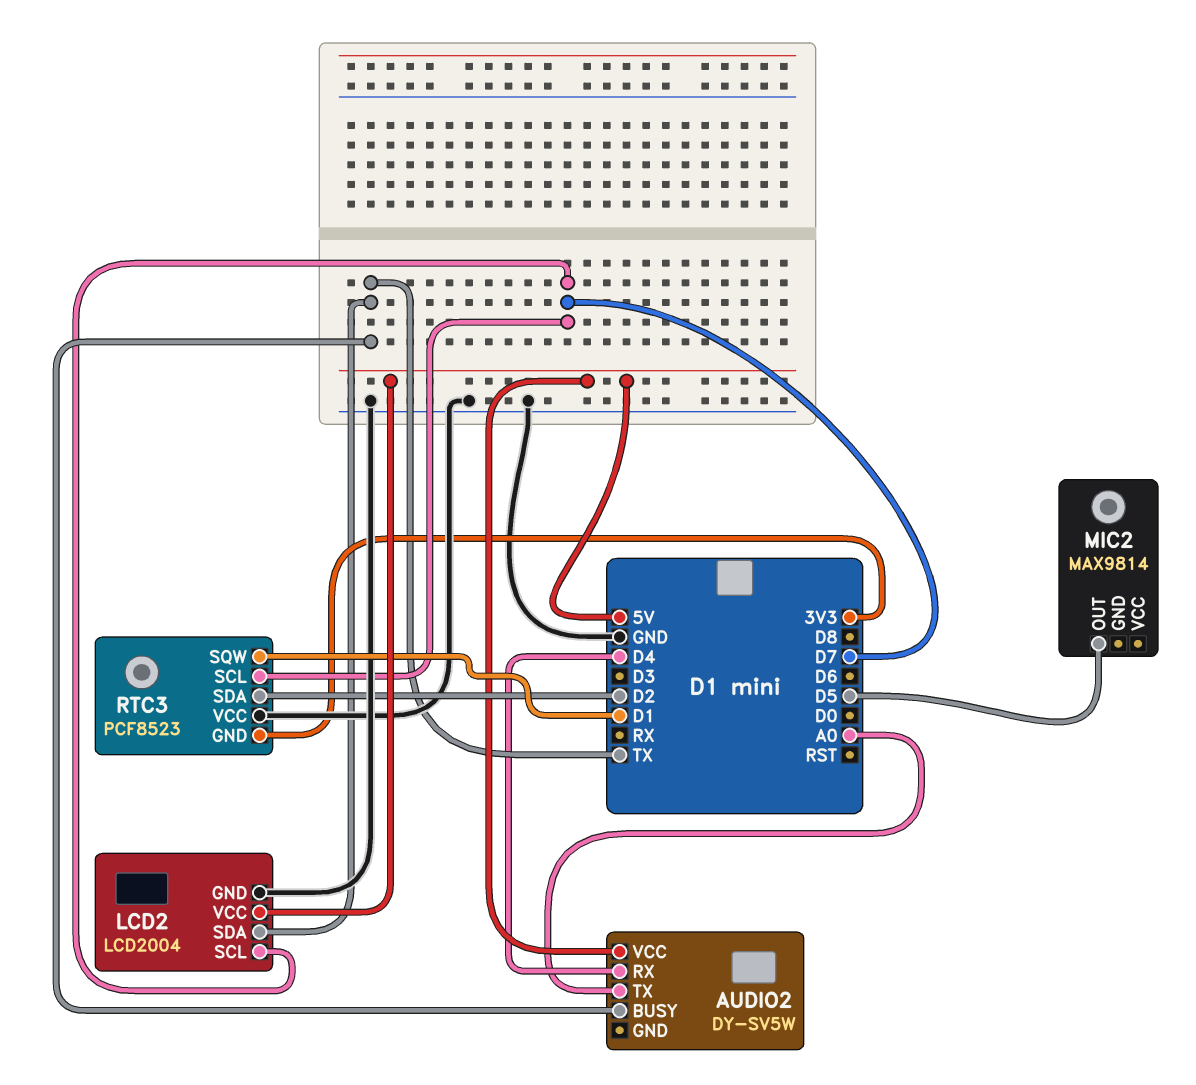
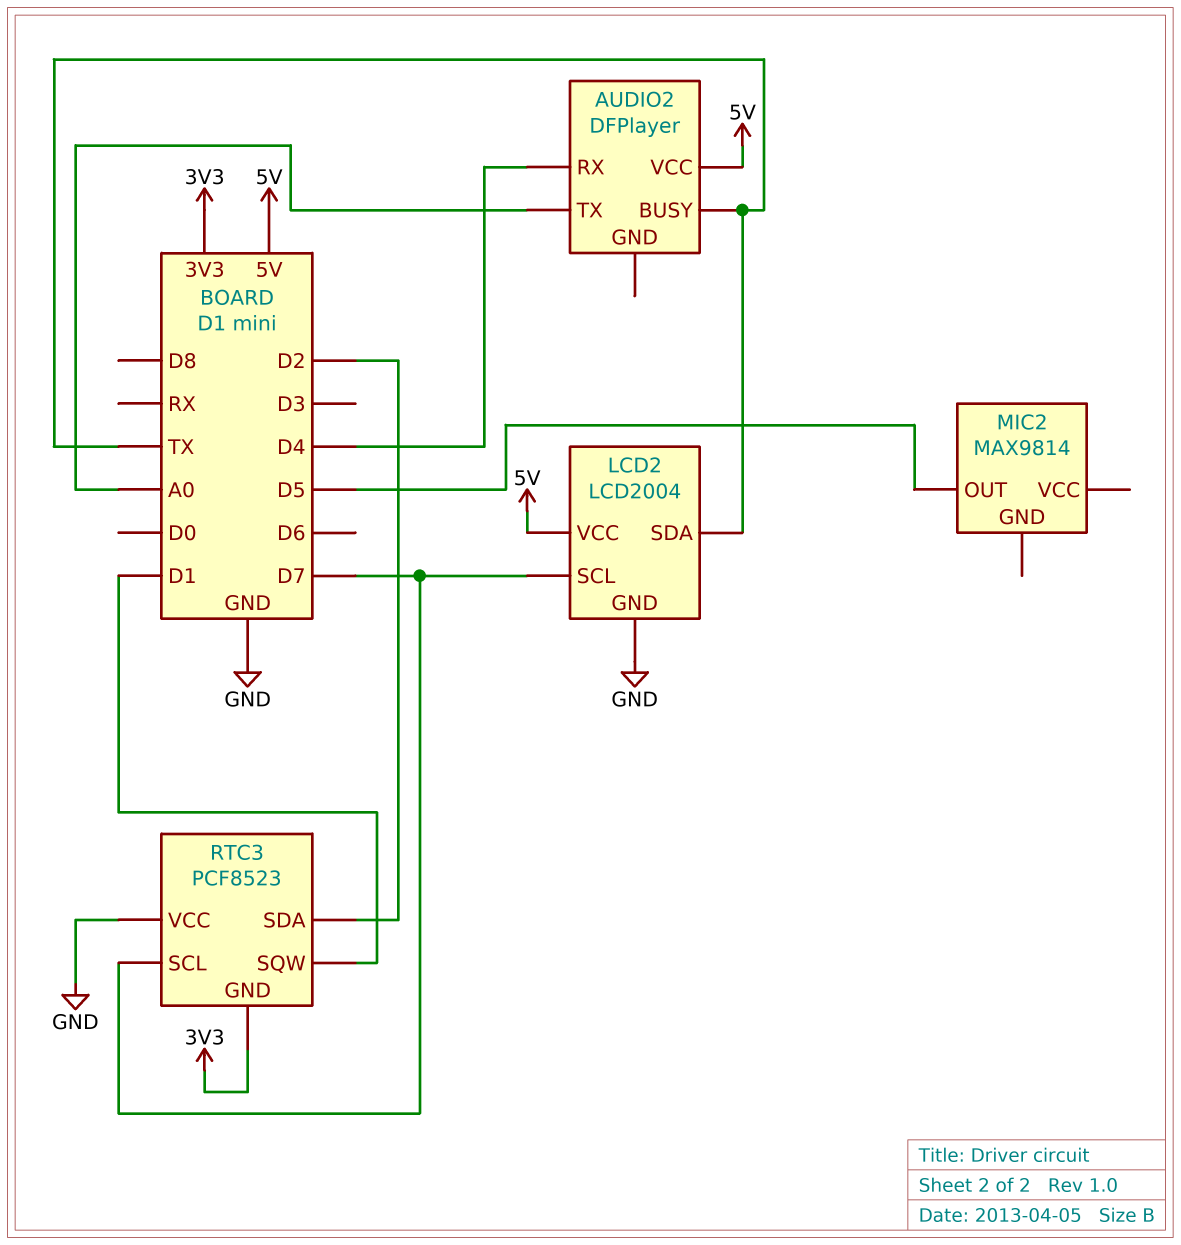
AUDIO2: DY-SV5W -> DFPlayer

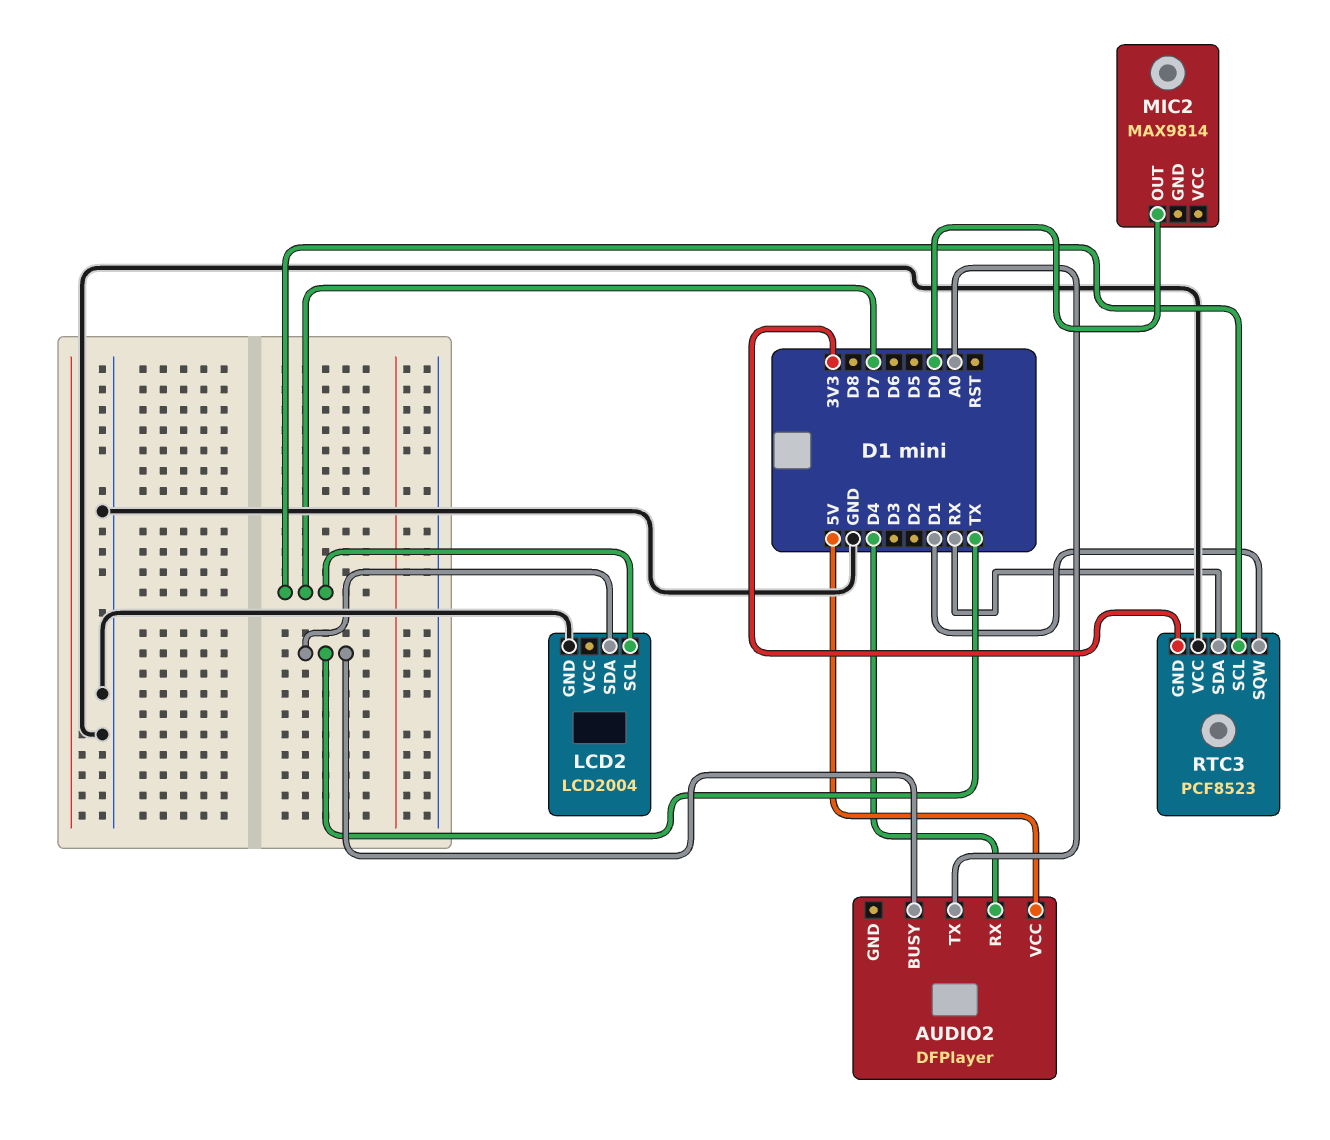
LCD2 pin VCC: 5V -> none
MIC2 pin OUT: D5 -> D0
RTC3 pin SDA: D2 -> RX

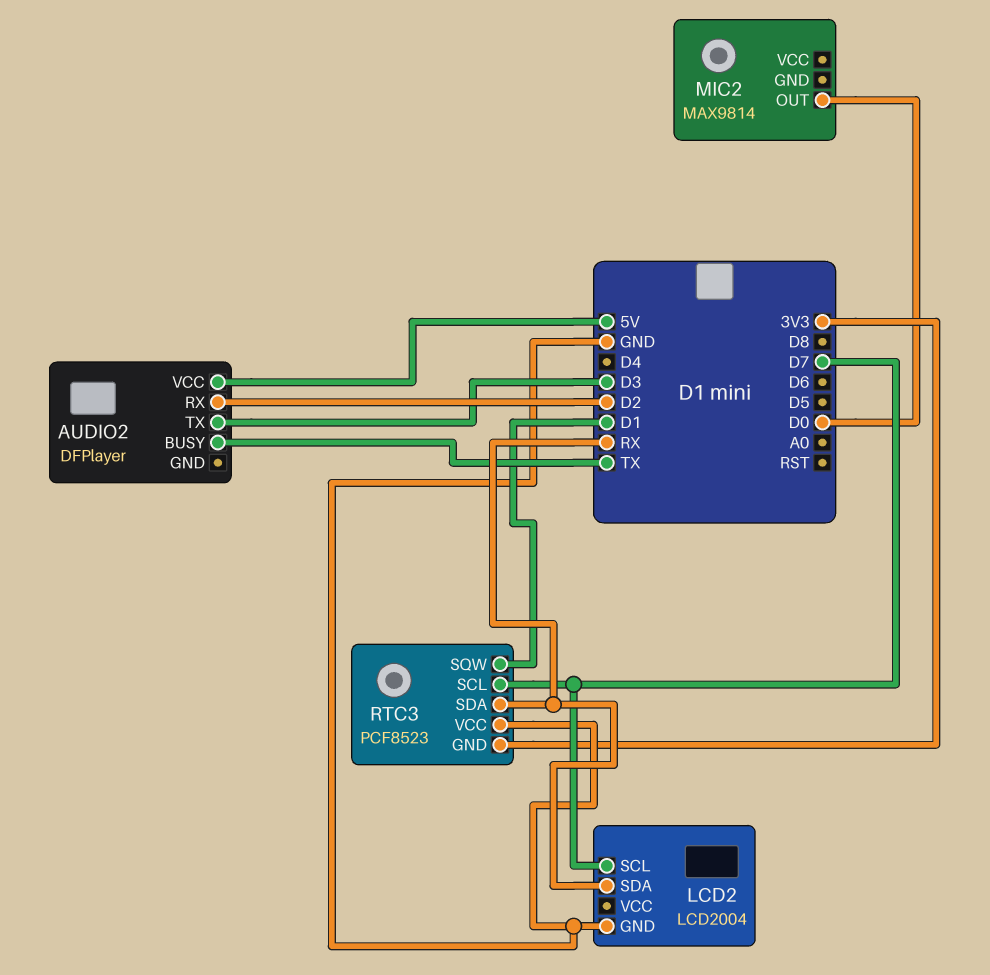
AUDIO2 pin RX: D4 -> D2
AUDIO2 pin TX: A0 -> D3
LCD2 pin SDA: TX -> RX

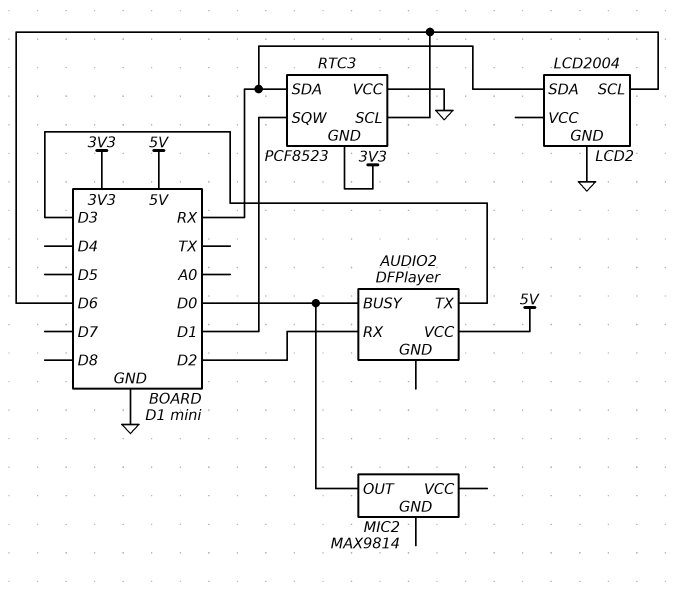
AUDIO2 pin BUSY: TX -> D0
LCD2 pin SCL: D7 -> D6
RTC3 pin SCL: D7 -> D6

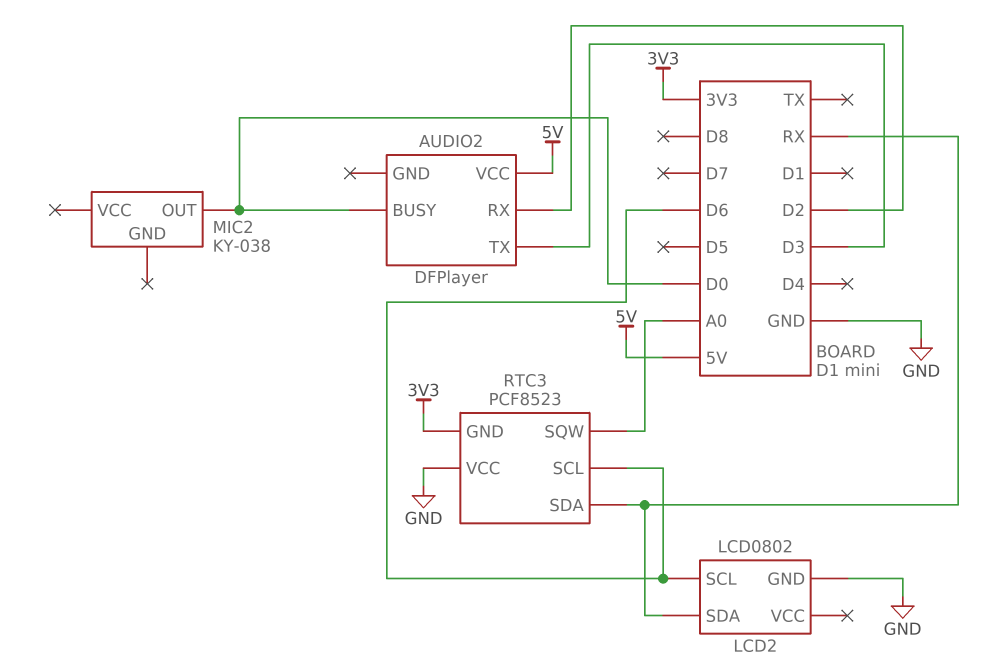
LCD2: LCD2004 -> LCD0802
MIC2: MAX9814 -> KY-038
RTC3 pin SQW: D1 -> A0

